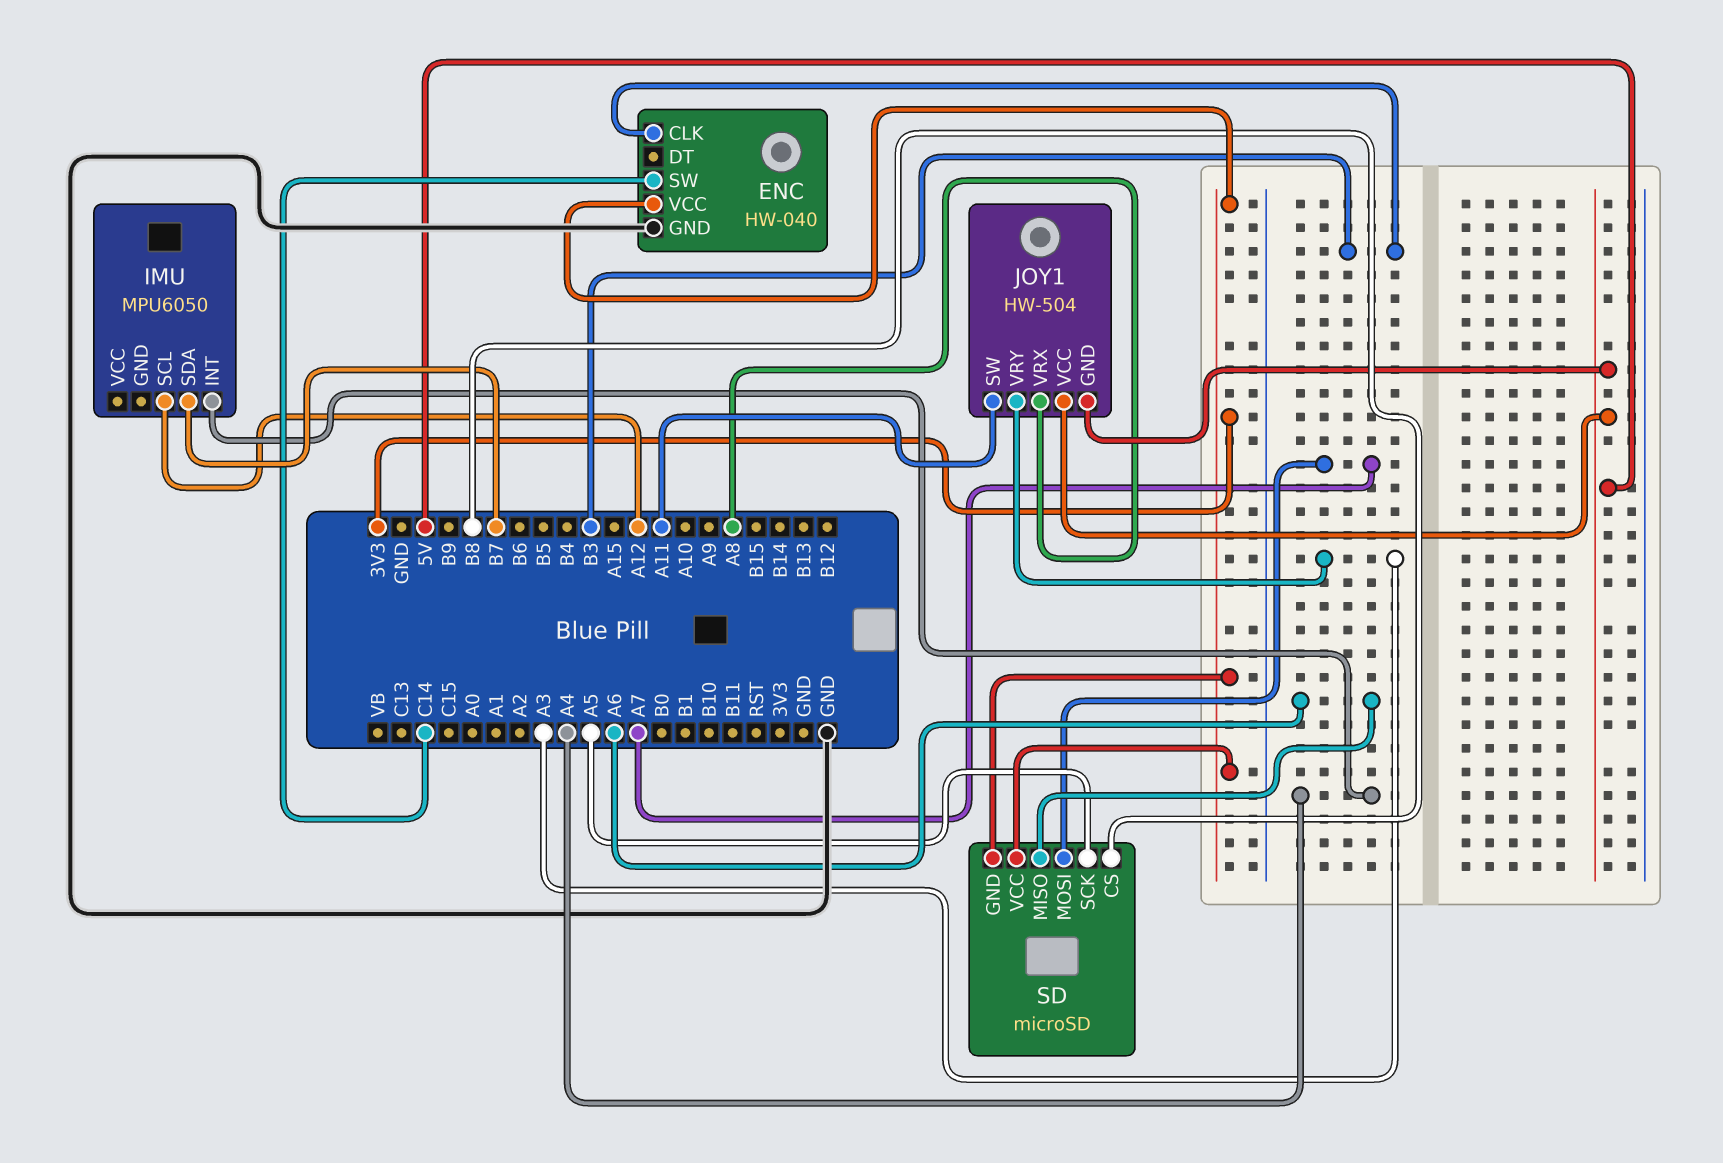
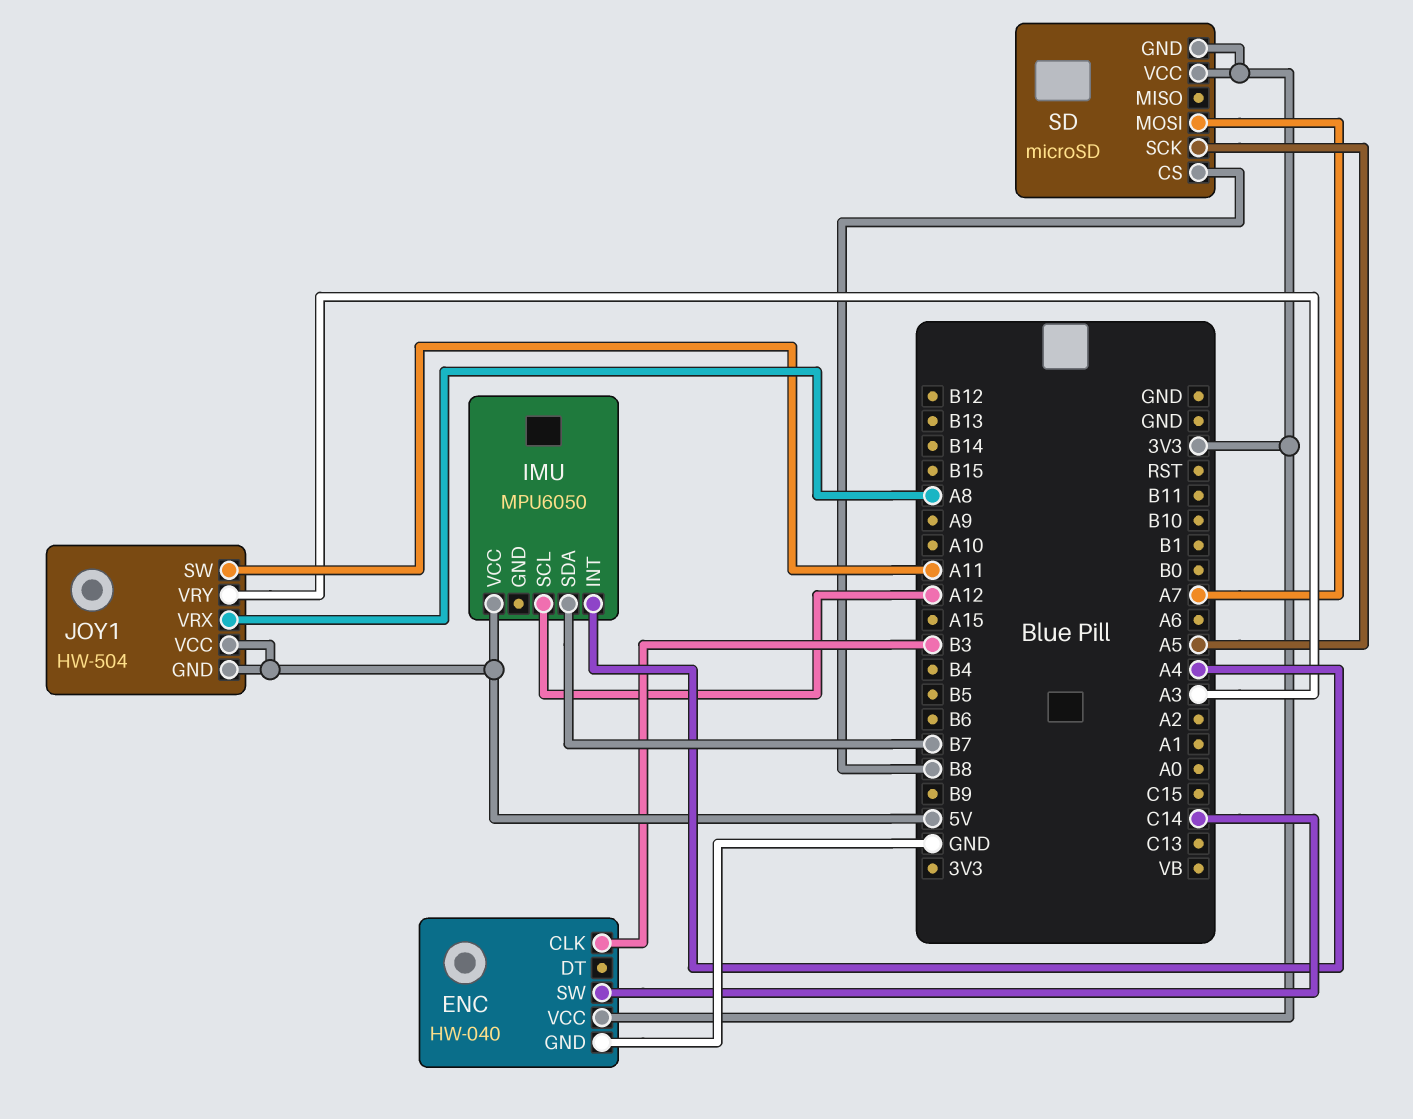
IMU pin VCC: none -> 5V
SD pin MISO: A6 -> none

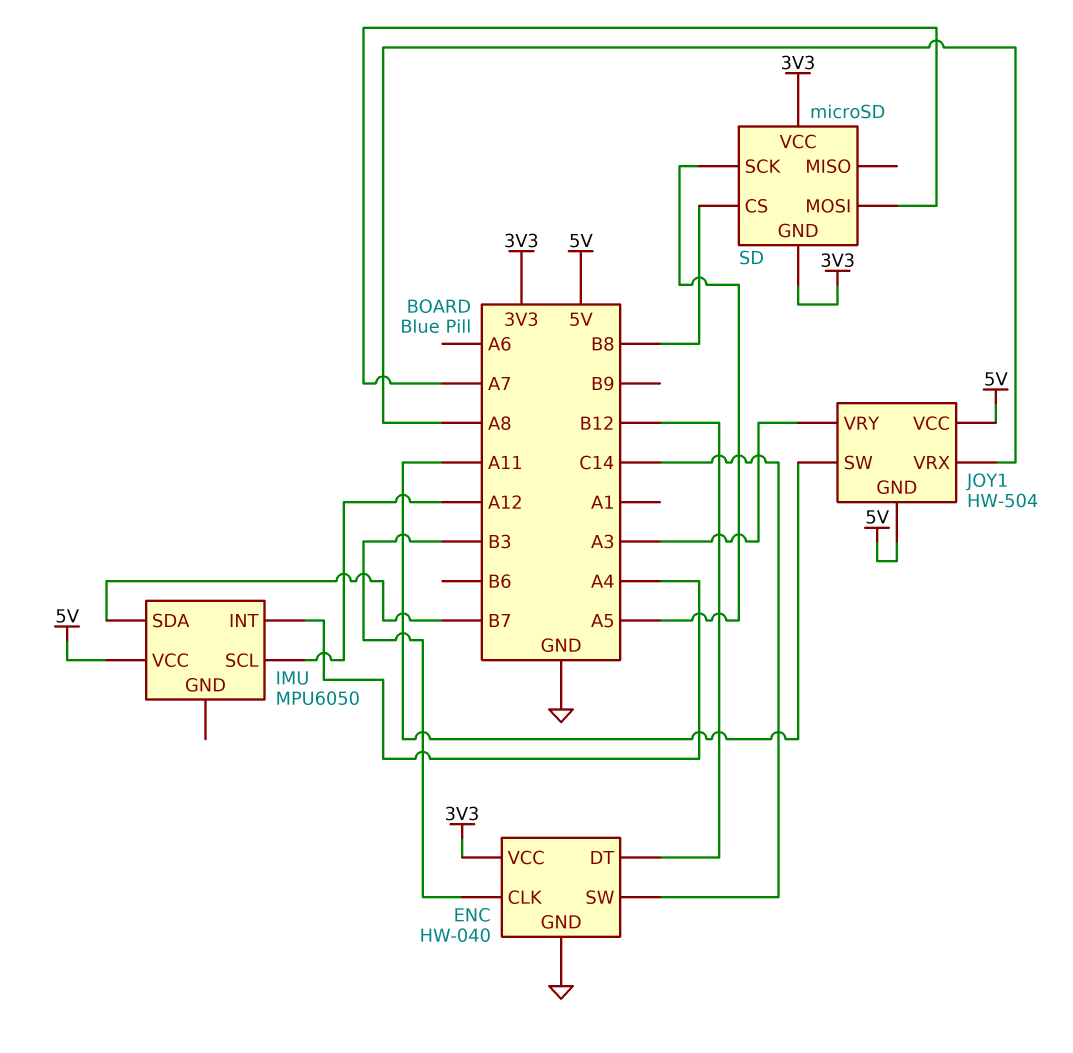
ENC pin DT: none -> B12

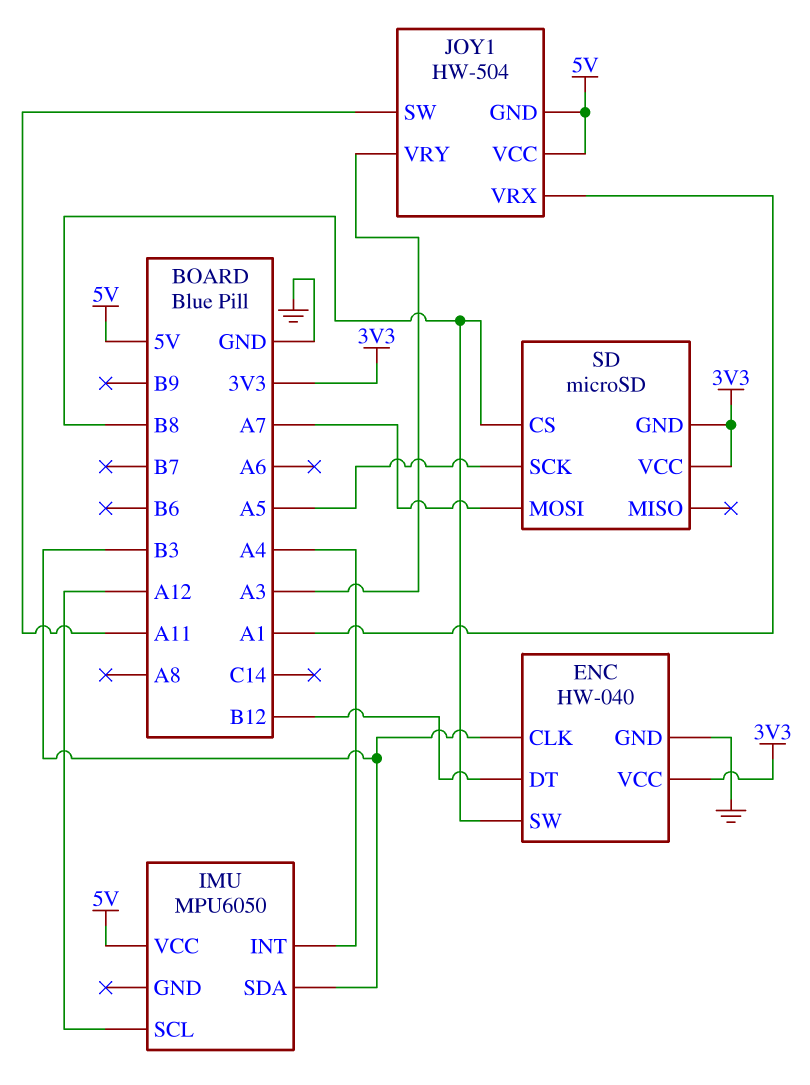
ENC pin SW: C14 -> B8
IMU pin SDA: B7 -> B3
JOY1 pin VRX: A8 -> A1

